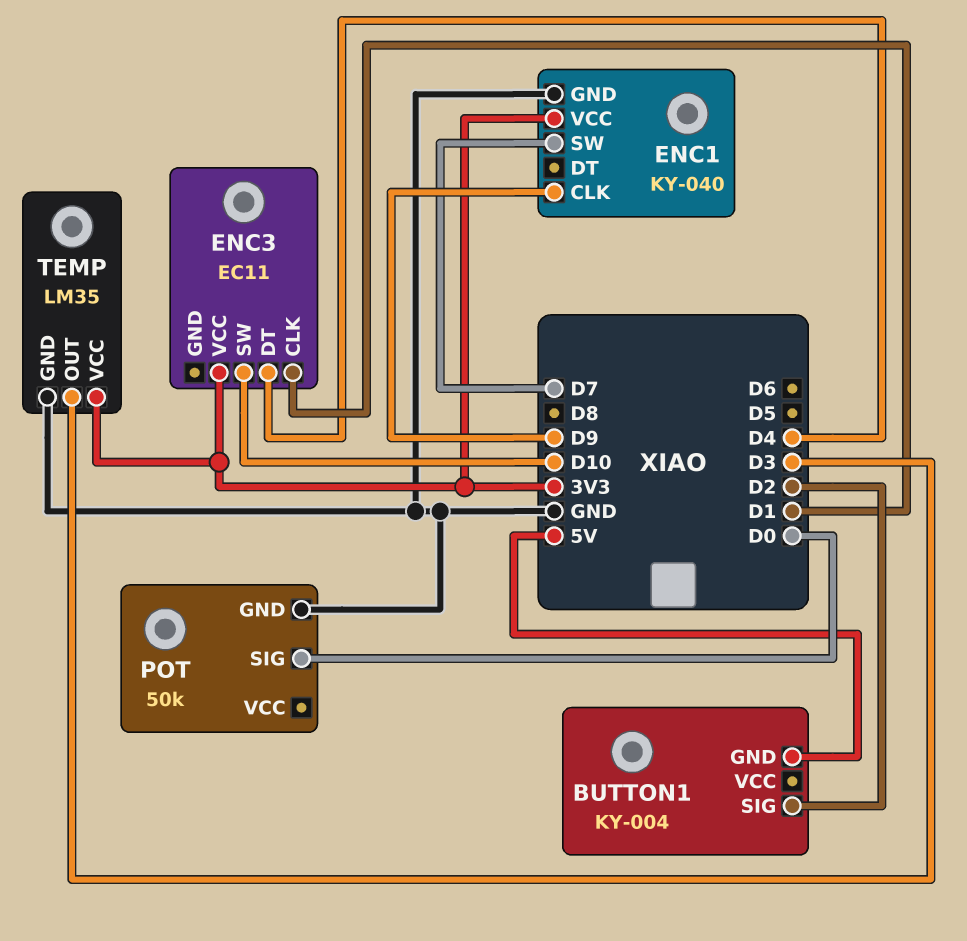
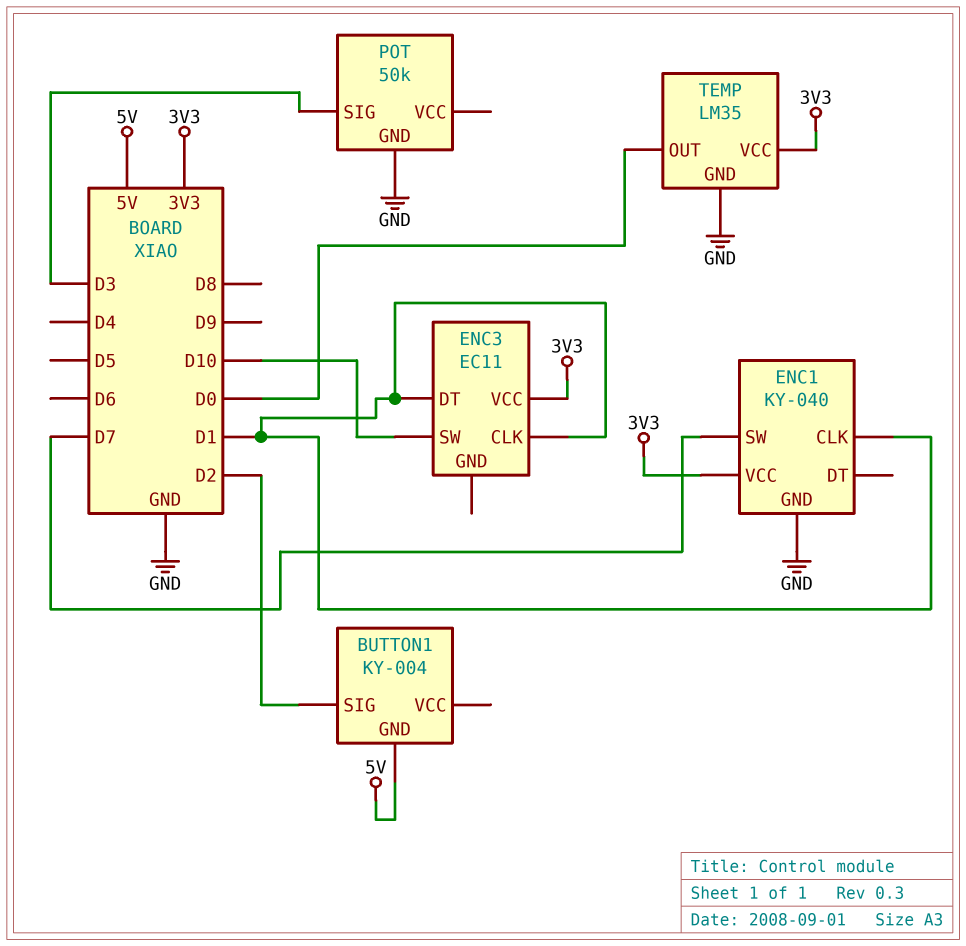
ENC1 pin CLK: D9 -> D1
ENC3 pin DT: D4 -> D1
POT pin SIG: D0 -> D3
TEMP pin OUT: D3 -> D0

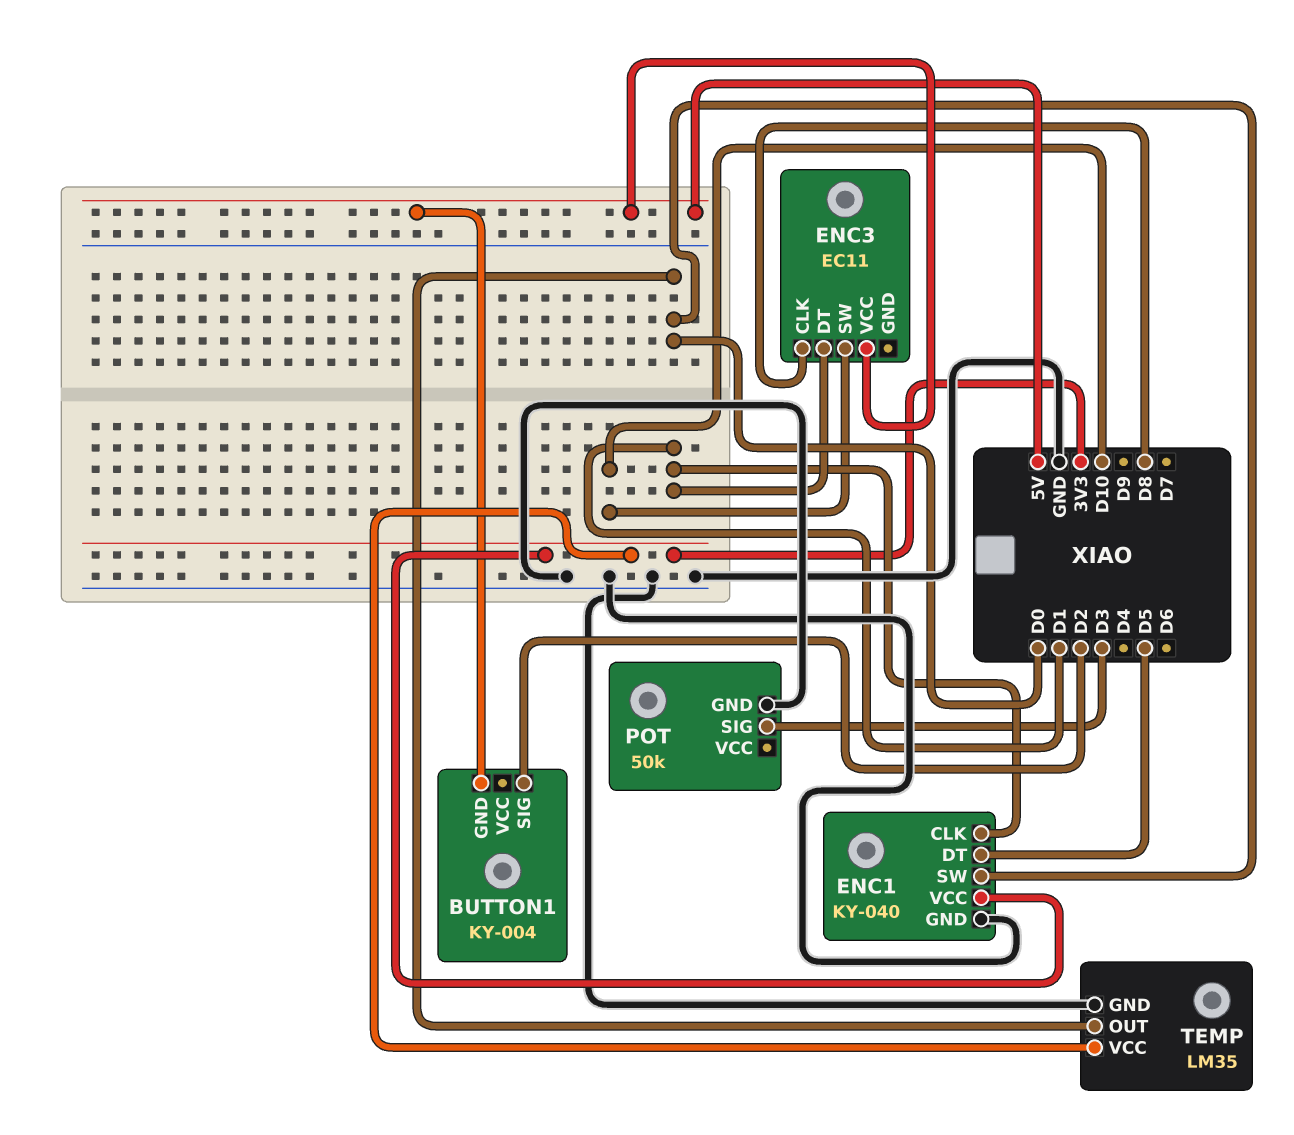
ENC1 pin DT: none -> D5
ENC1 pin SW: D7 -> D0
ENC3 pin CLK: D1 -> D8
ENC3 pin VCC: 3V3 -> 5V

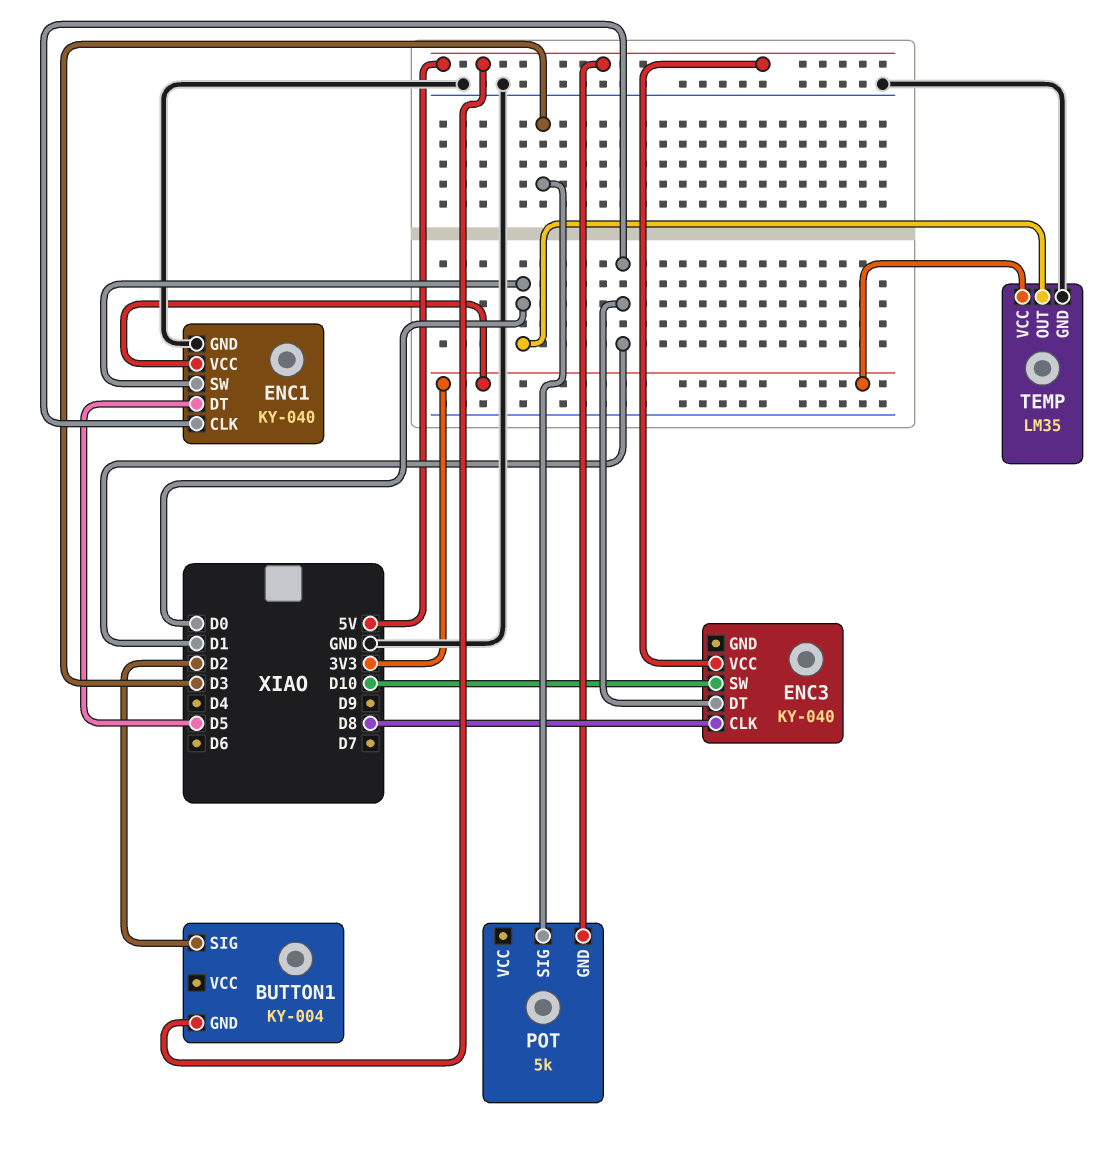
ENC3: EC11 -> KY-040
POT: 50k -> 5k
POT pin GND: GND -> 5V

